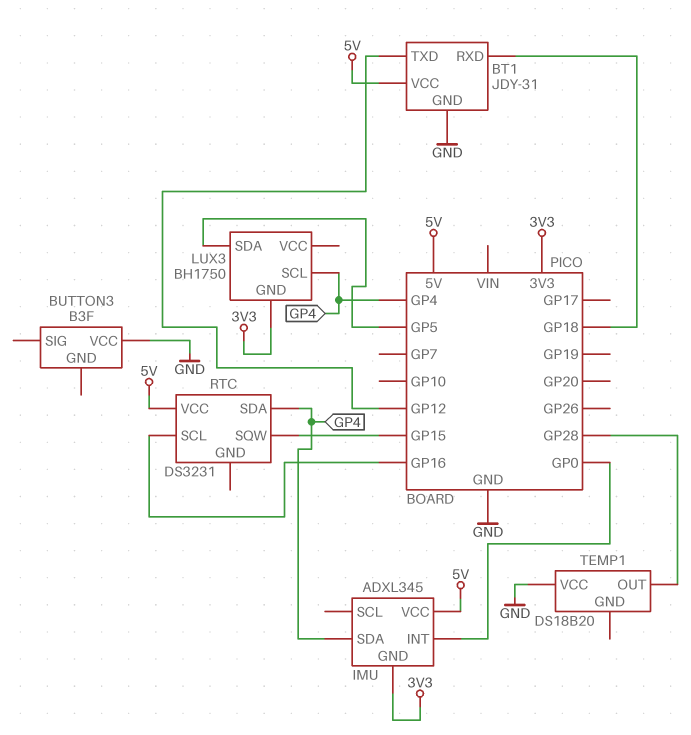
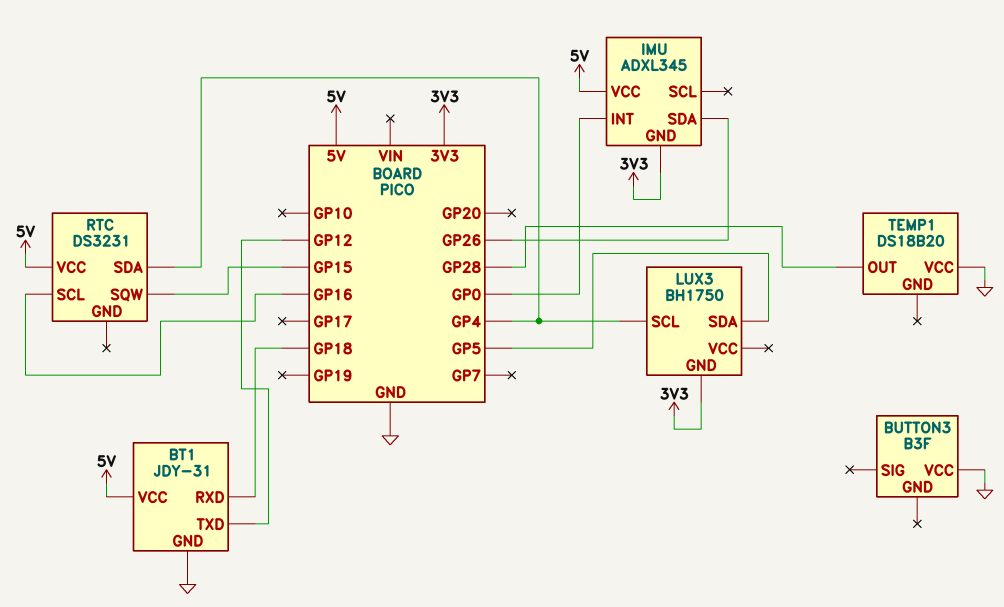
IMU pin SDA: GP4 -> GP26

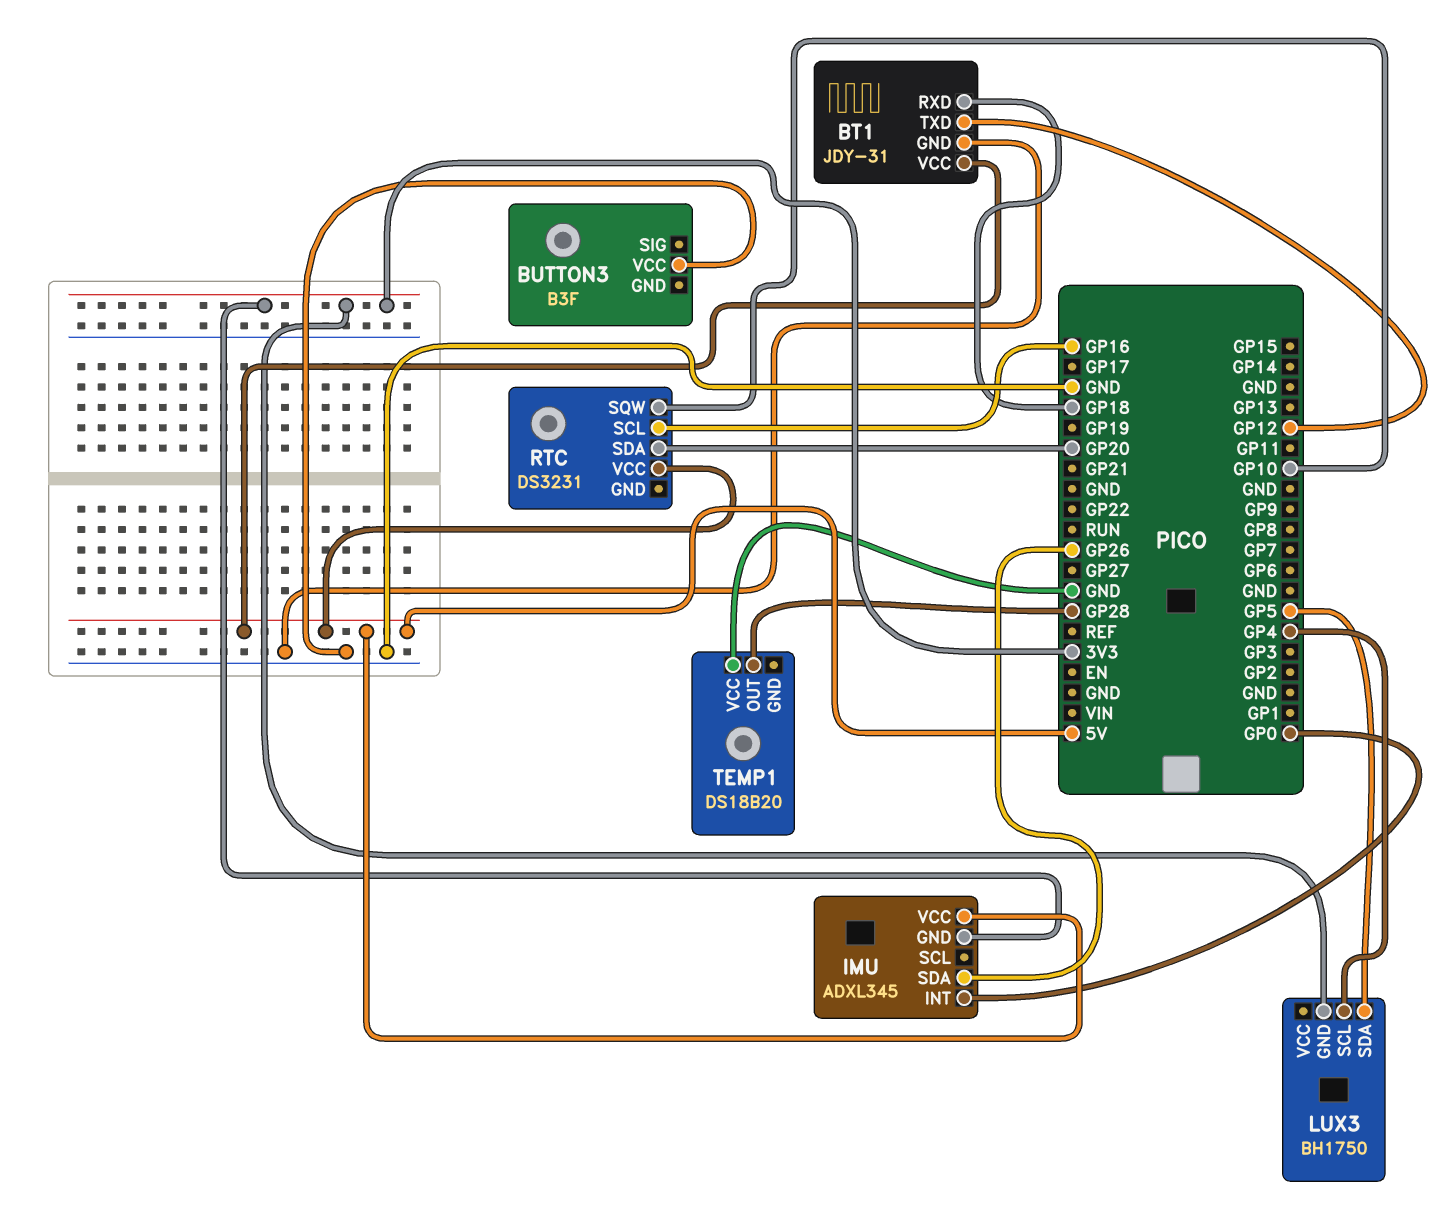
RTC pin SDA: GP4 -> GP20
RTC pin SQW: GP15 -> GP10

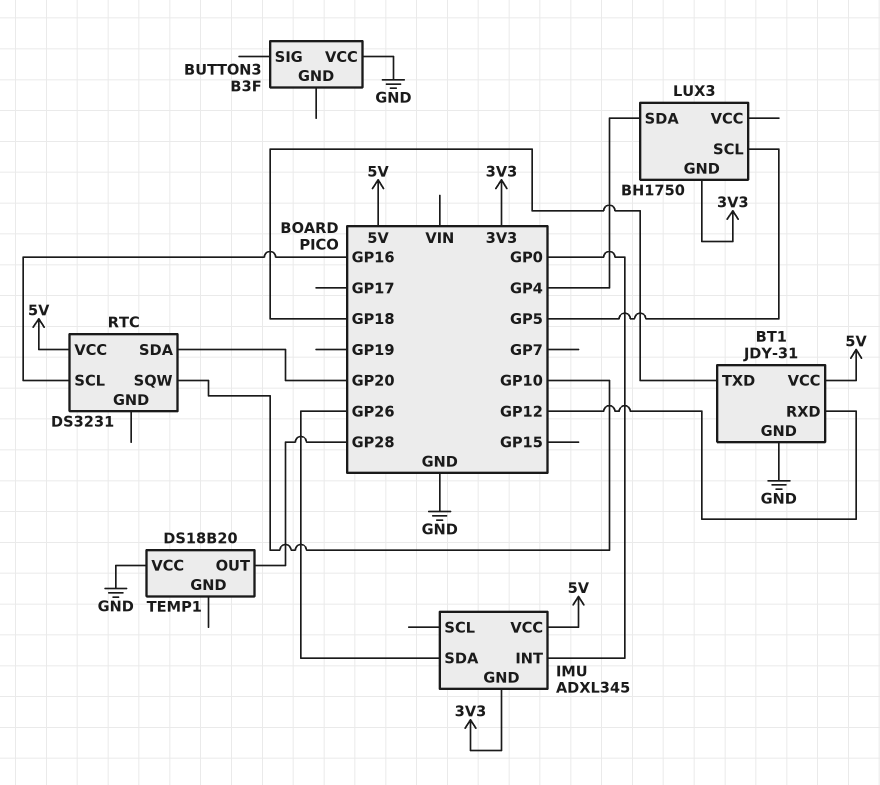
BT1 pin RXD: GP18 -> GP12
BT1 pin TXD: GP12 -> GP18
LUX3 pin SCL: GP4 -> GP5
LUX3 pin SDA: GP5 -> GP4

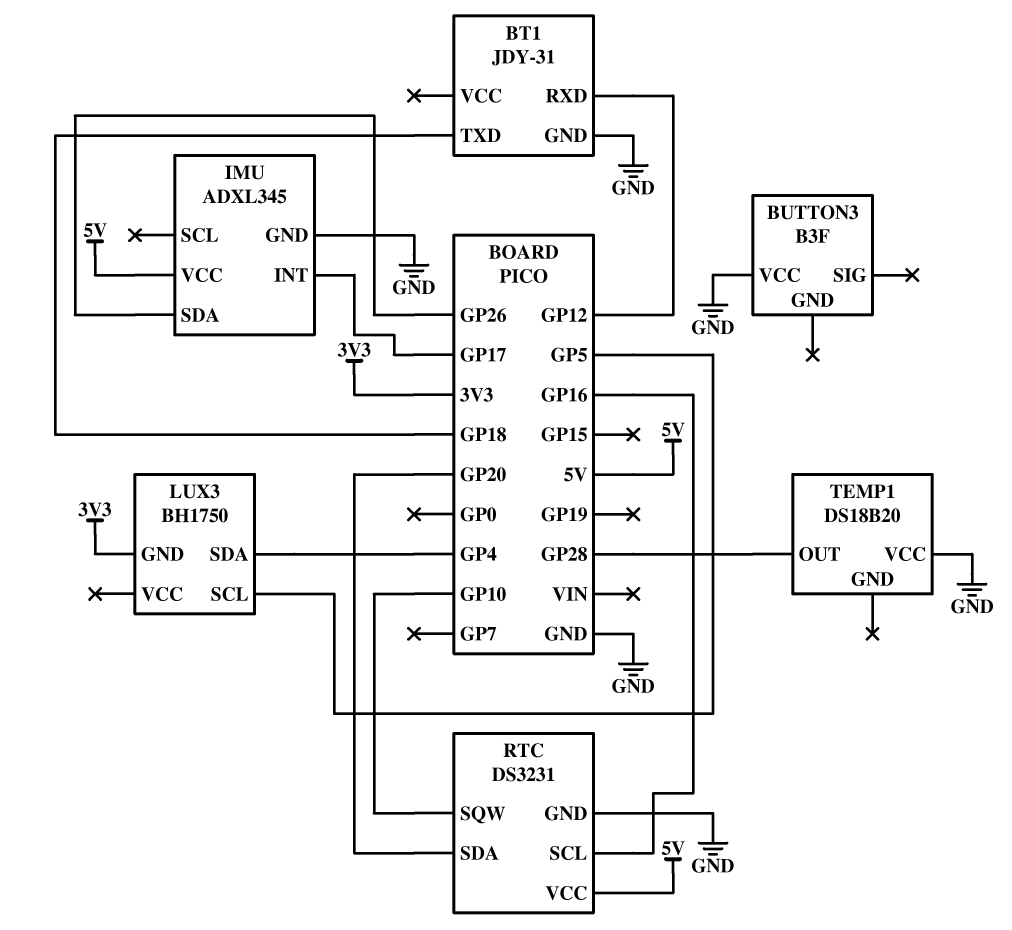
BT1 pin VCC: 5V -> none
IMU pin GND: 3V3 -> GND
IMU pin INT: GP0 -> GP17
RTC pin GND: none -> GND

